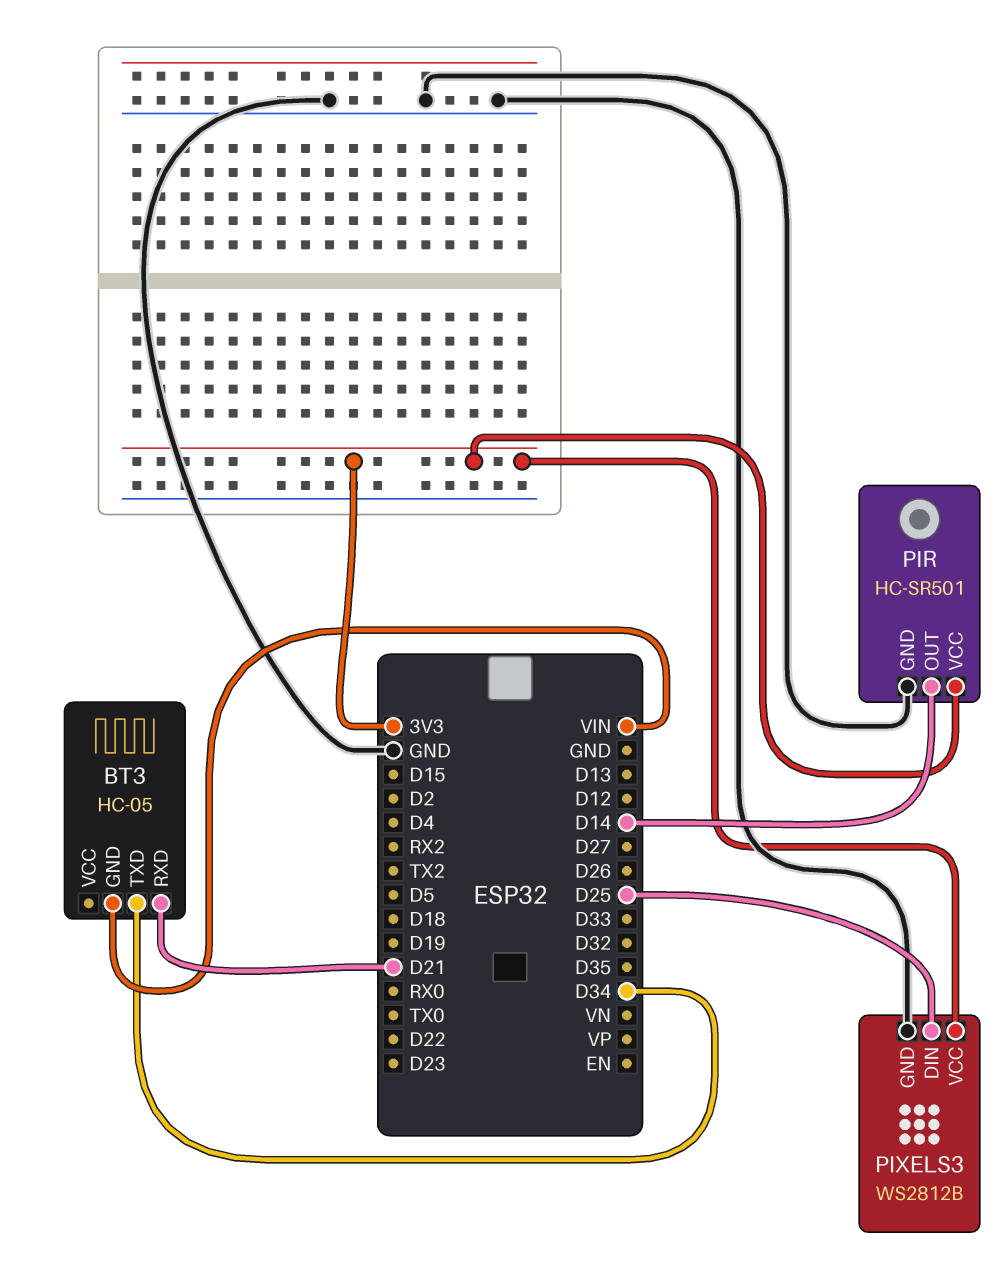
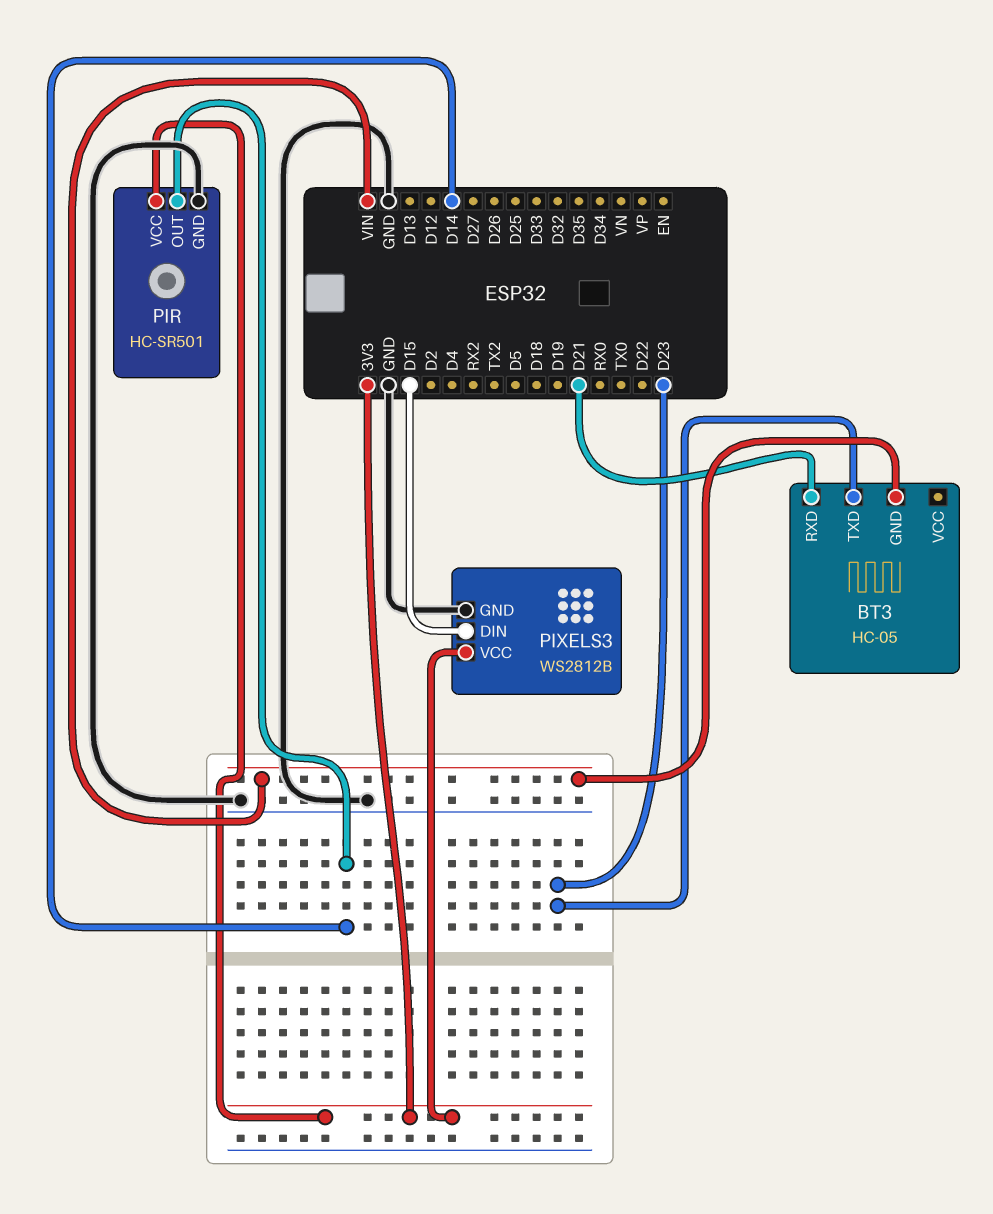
BT3 pin TXD: D34 -> D23
PIXELS3 pin DIN: D25 -> D15

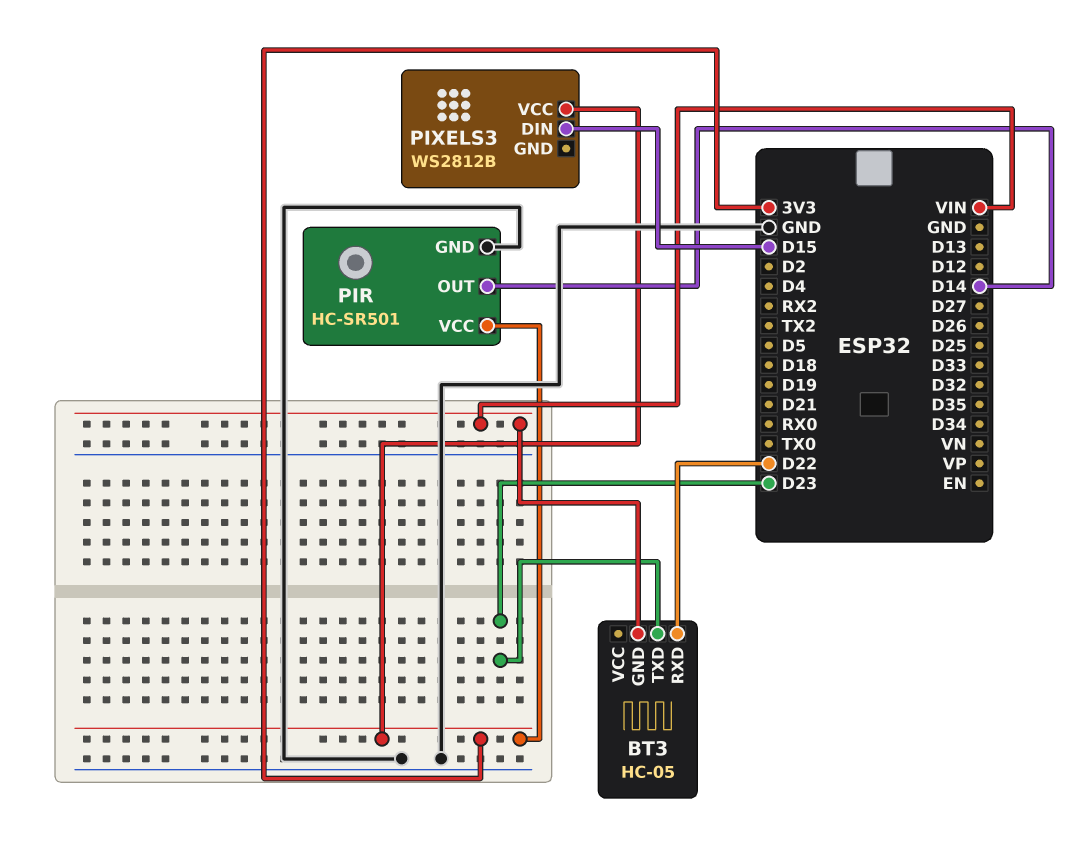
BT3 pin RXD: D21 -> D22
PIXELS3 pin GND: GND -> none

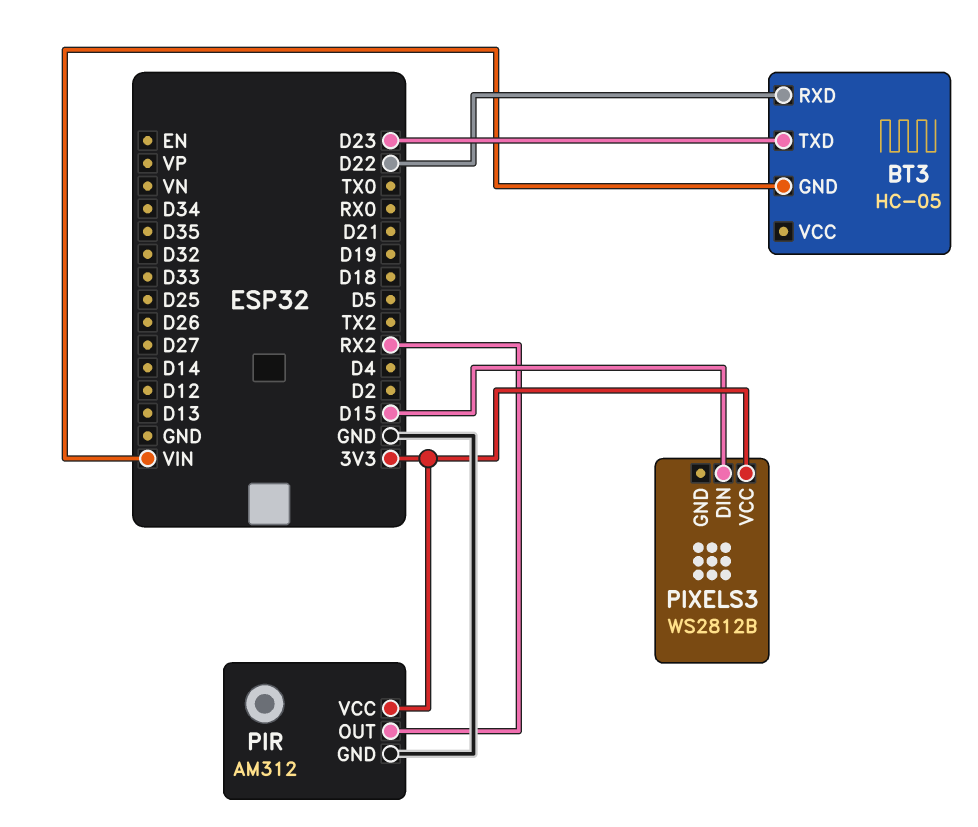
PIR: HC-SR501 -> AM312
PIR pin OUT: D14 -> RX2

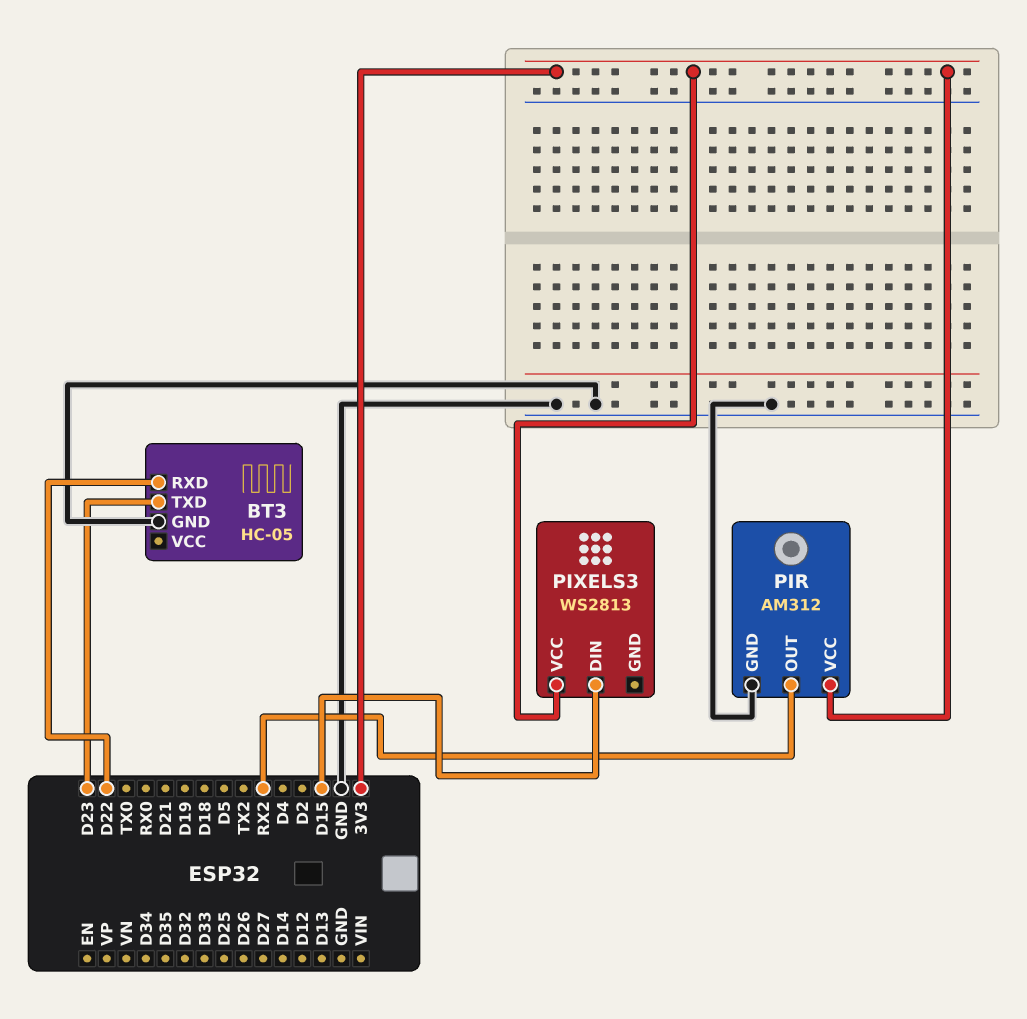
BT3 pin GND: VIN -> GND
PIXELS3: WS2812B -> WS2813

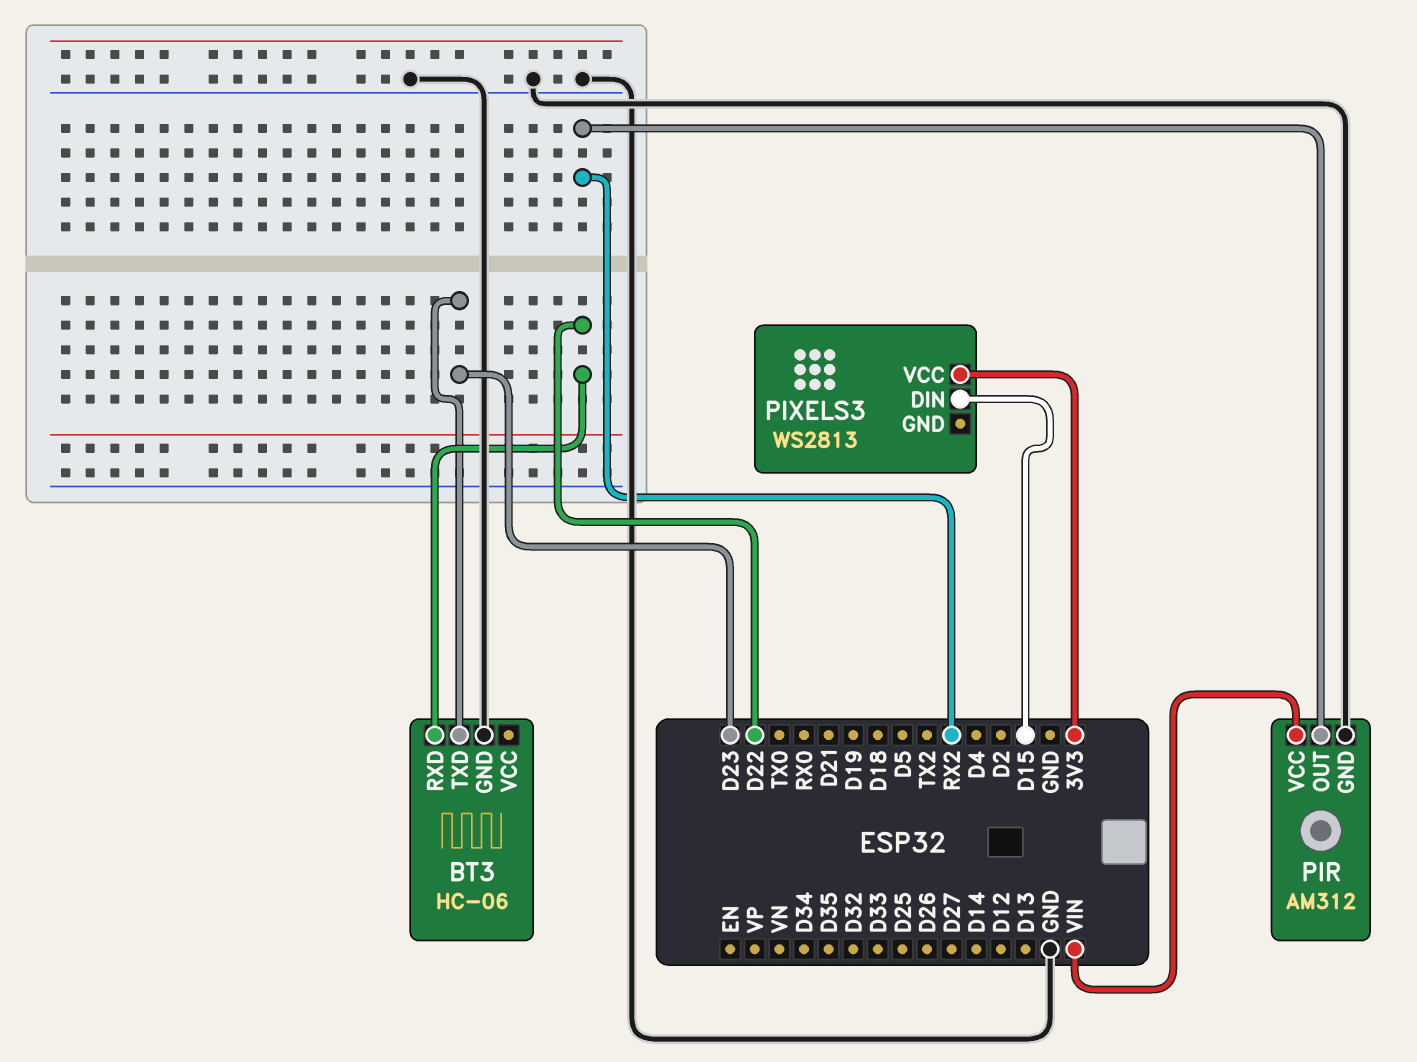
BT3: HC-05 -> HC-06
PIR pin VCC: 3V3 -> VIN

